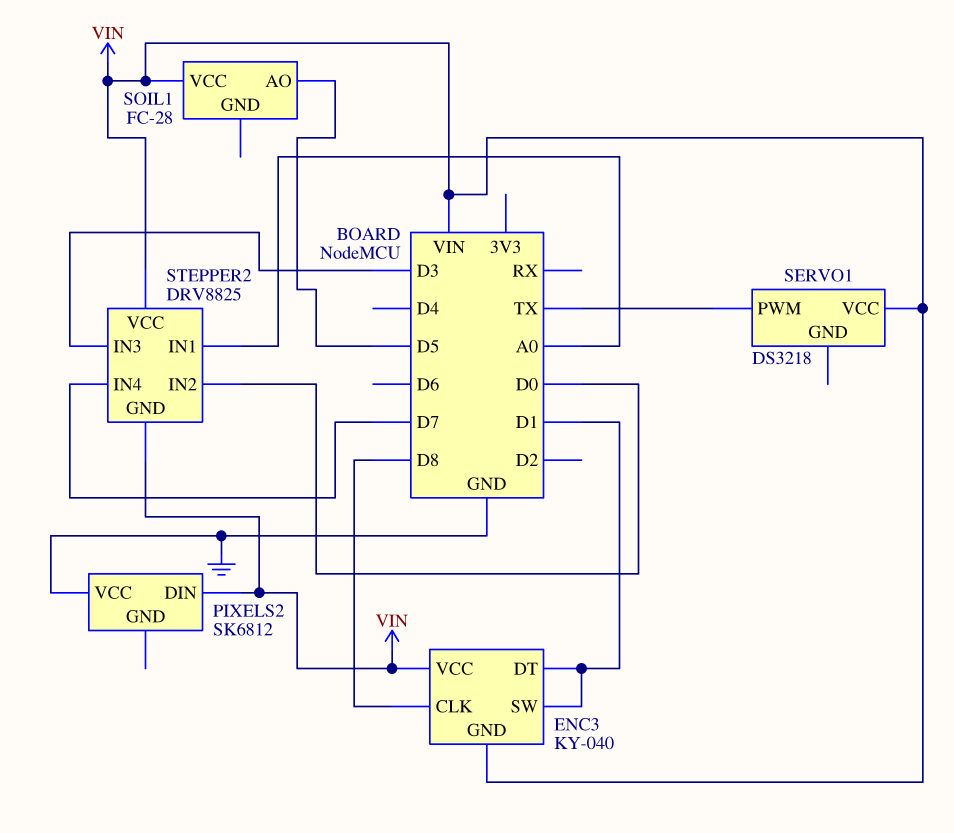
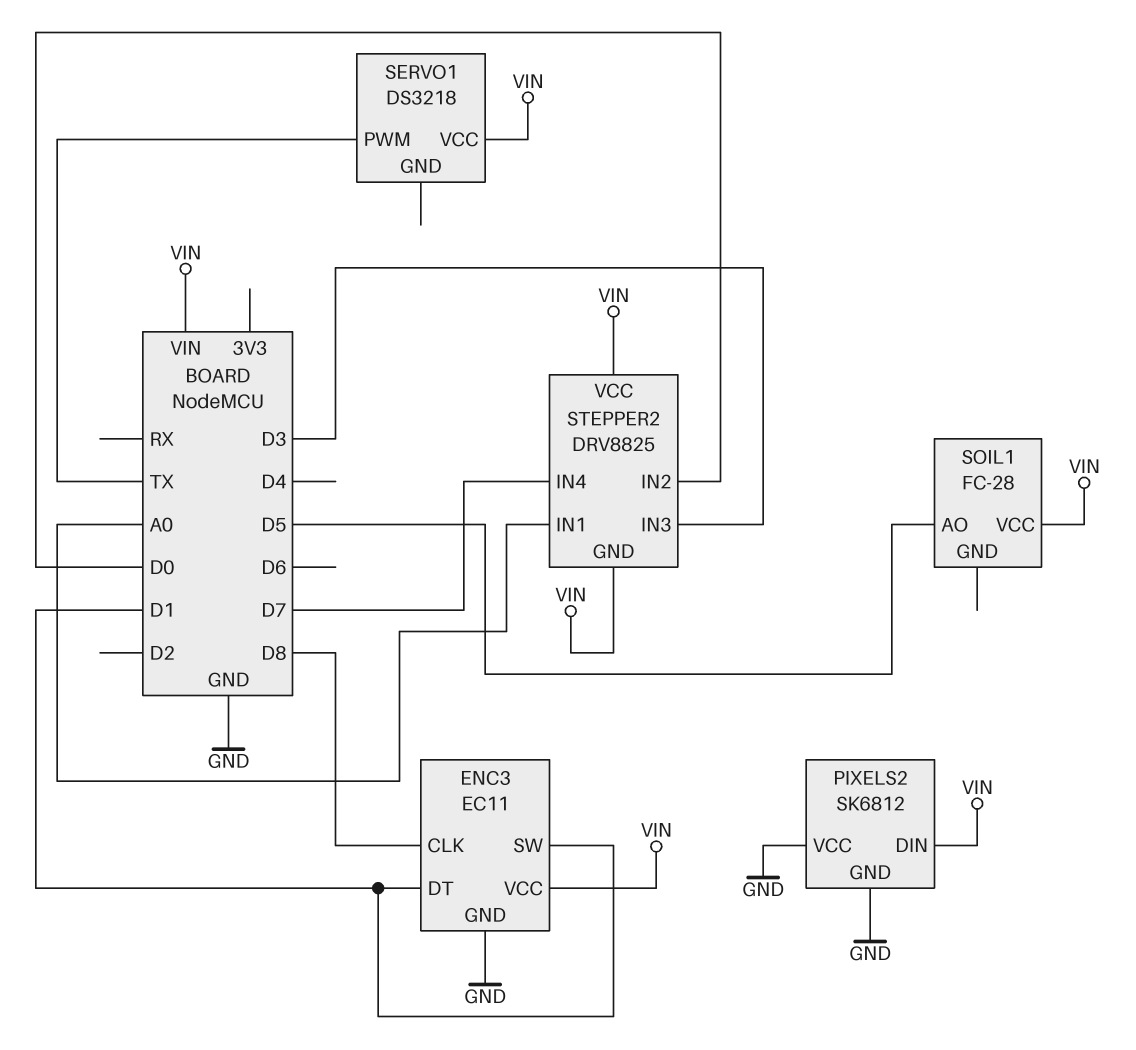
ENC3: KY-040 -> EC11
ENC3 pin GND: VIN -> GND
PIXELS2 pin GND: none -> GND

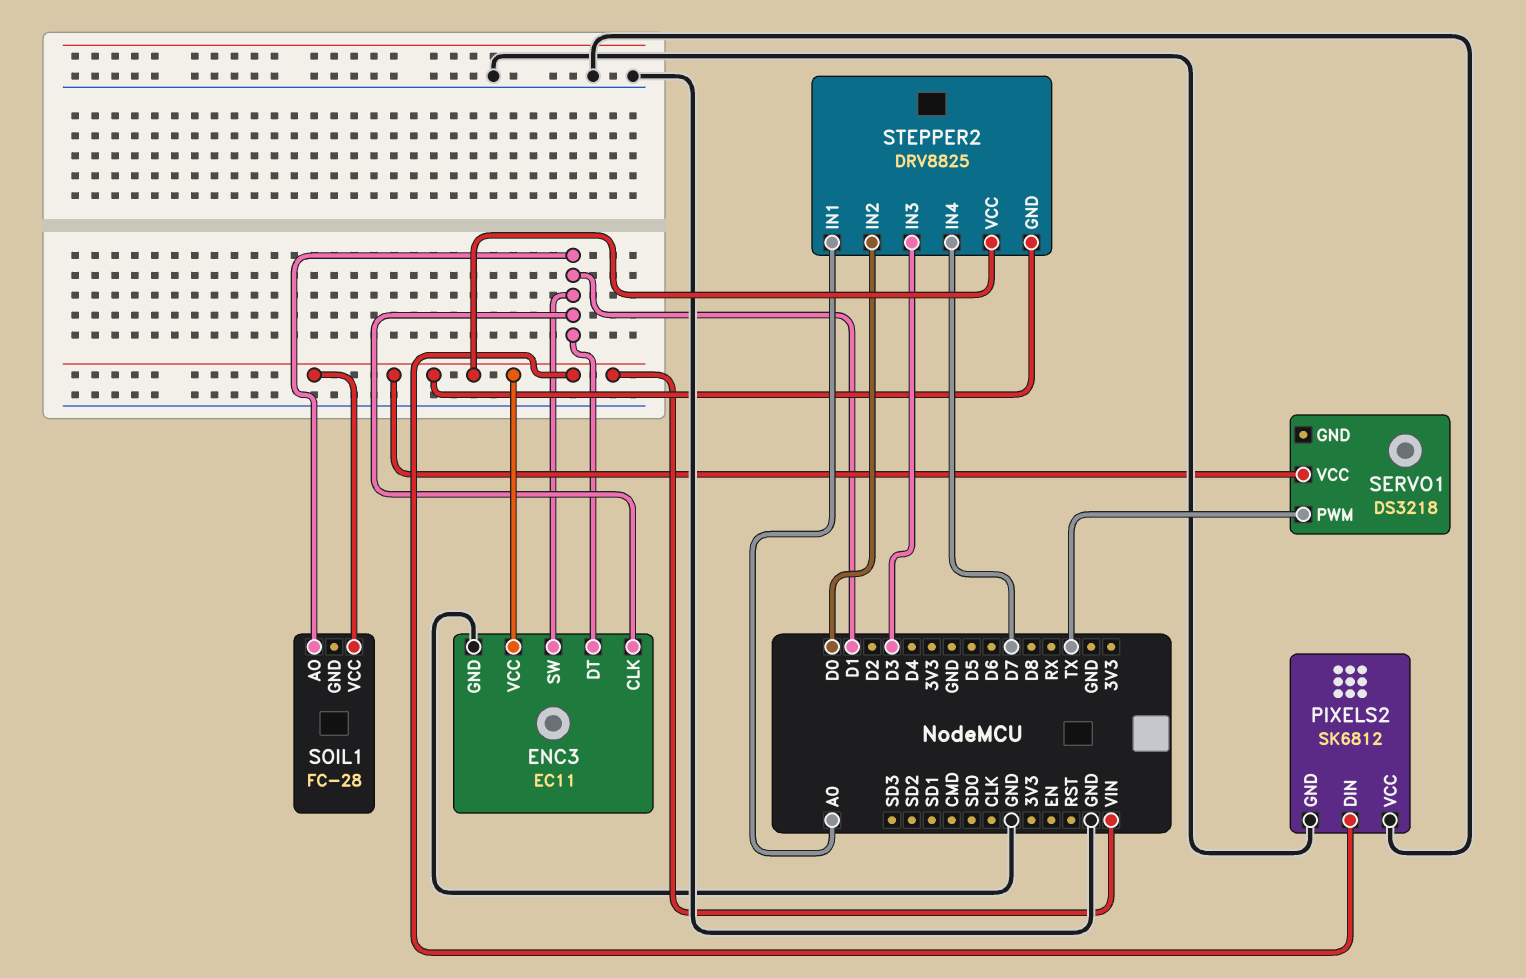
ENC3 pin CLK: D8 -> D1
SOIL1 pin AO: D5 -> D1

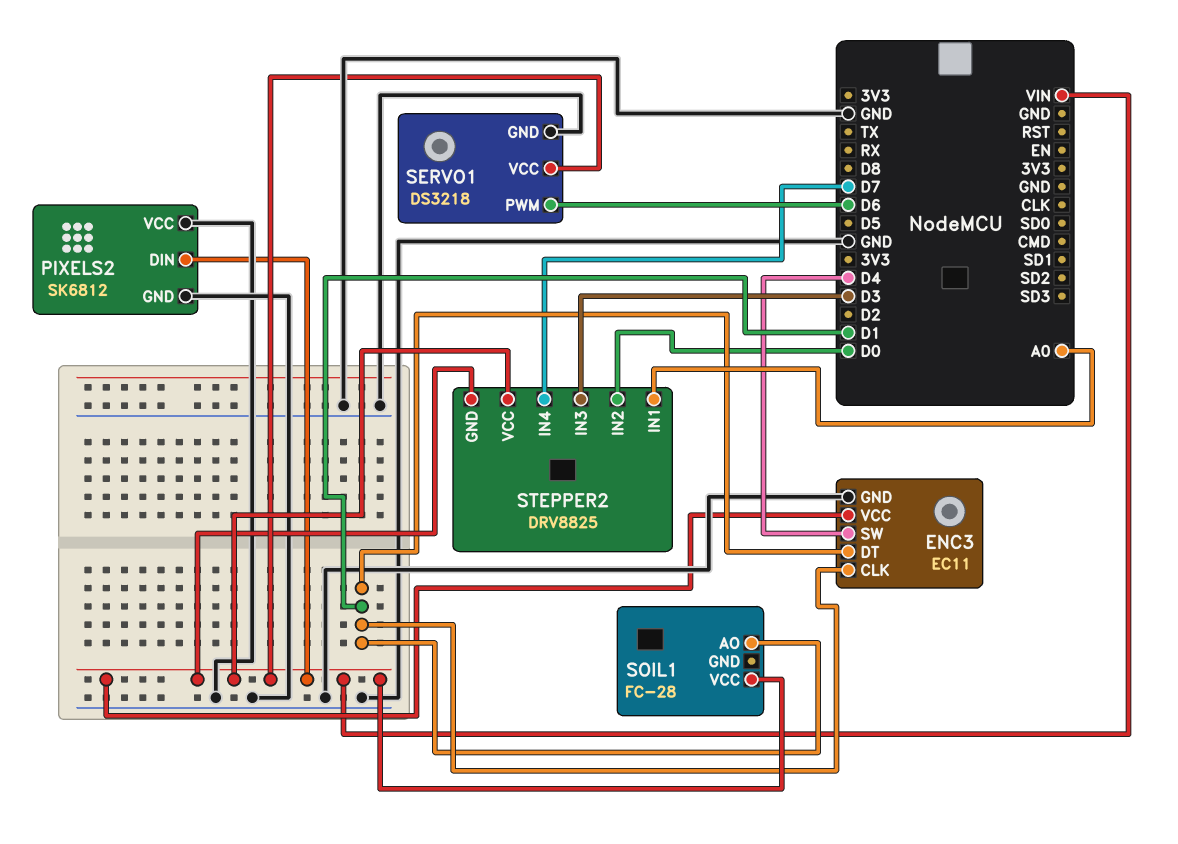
ENC3 pin SW: D1 -> D4
SERVO1 pin GND: none -> GND
SERVO1 pin PWM: TX -> D6

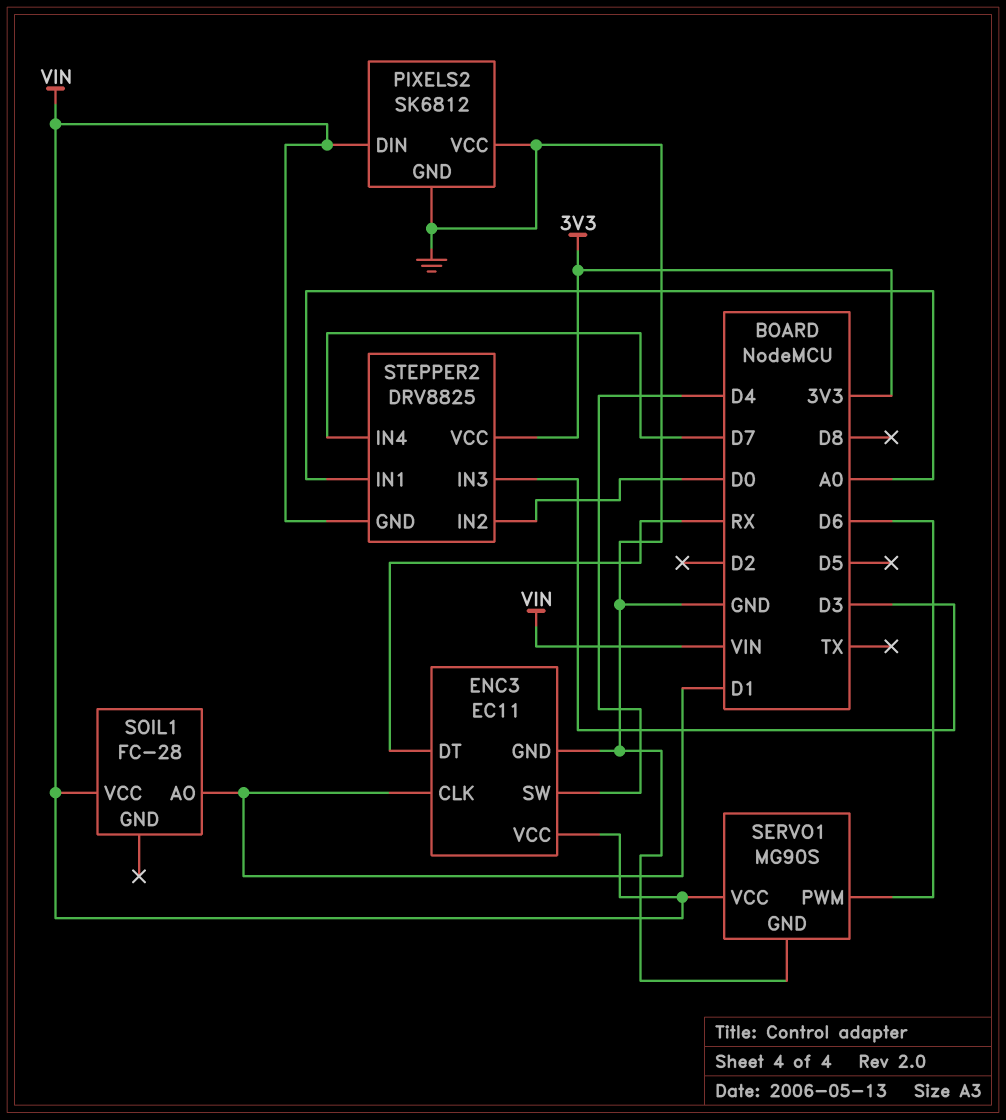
ENC3 pin DT: D1 -> RX
SERVO1: DS3218 -> MG90S
STEPPER2 pin VCC: VIN -> 3V3

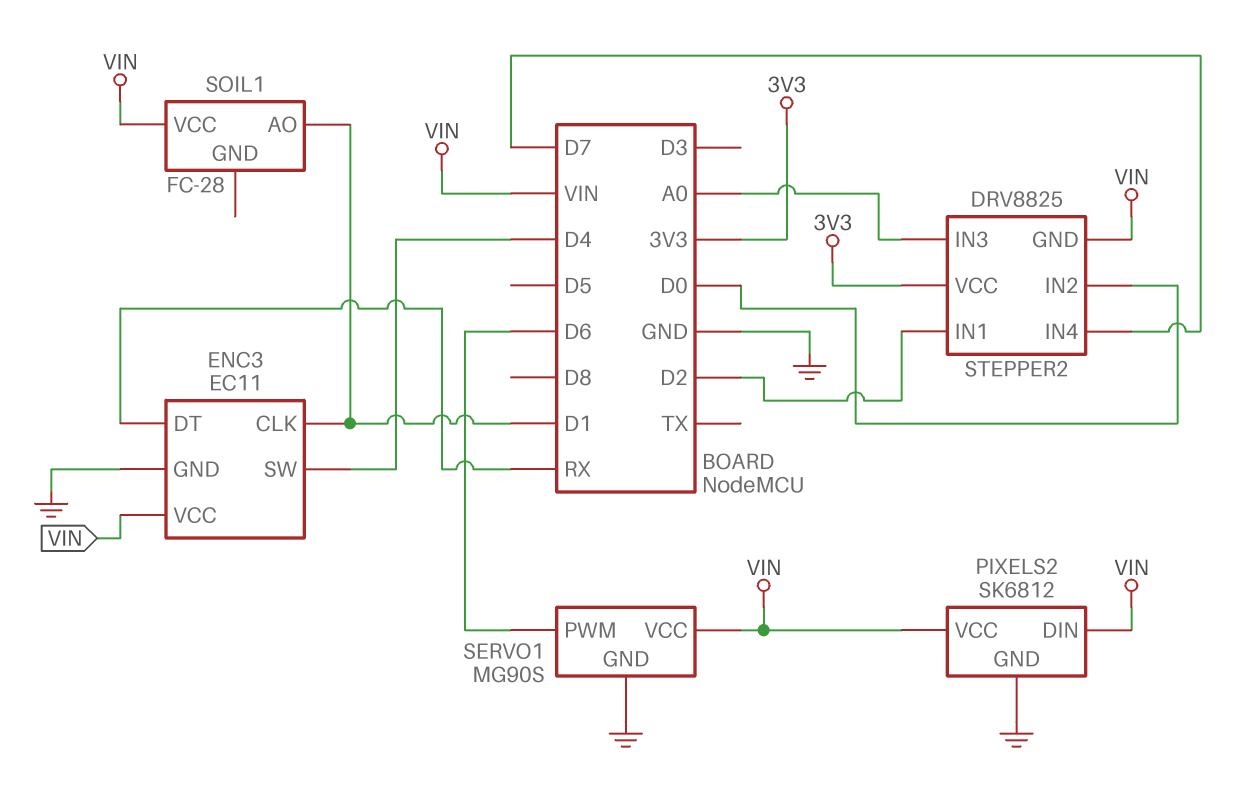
PIXELS2 pin VCC: GND -> VIN
STEPPER2 pin IN1: A0 -> D2
STEPPER2 pin IN3: D3 -> A0

